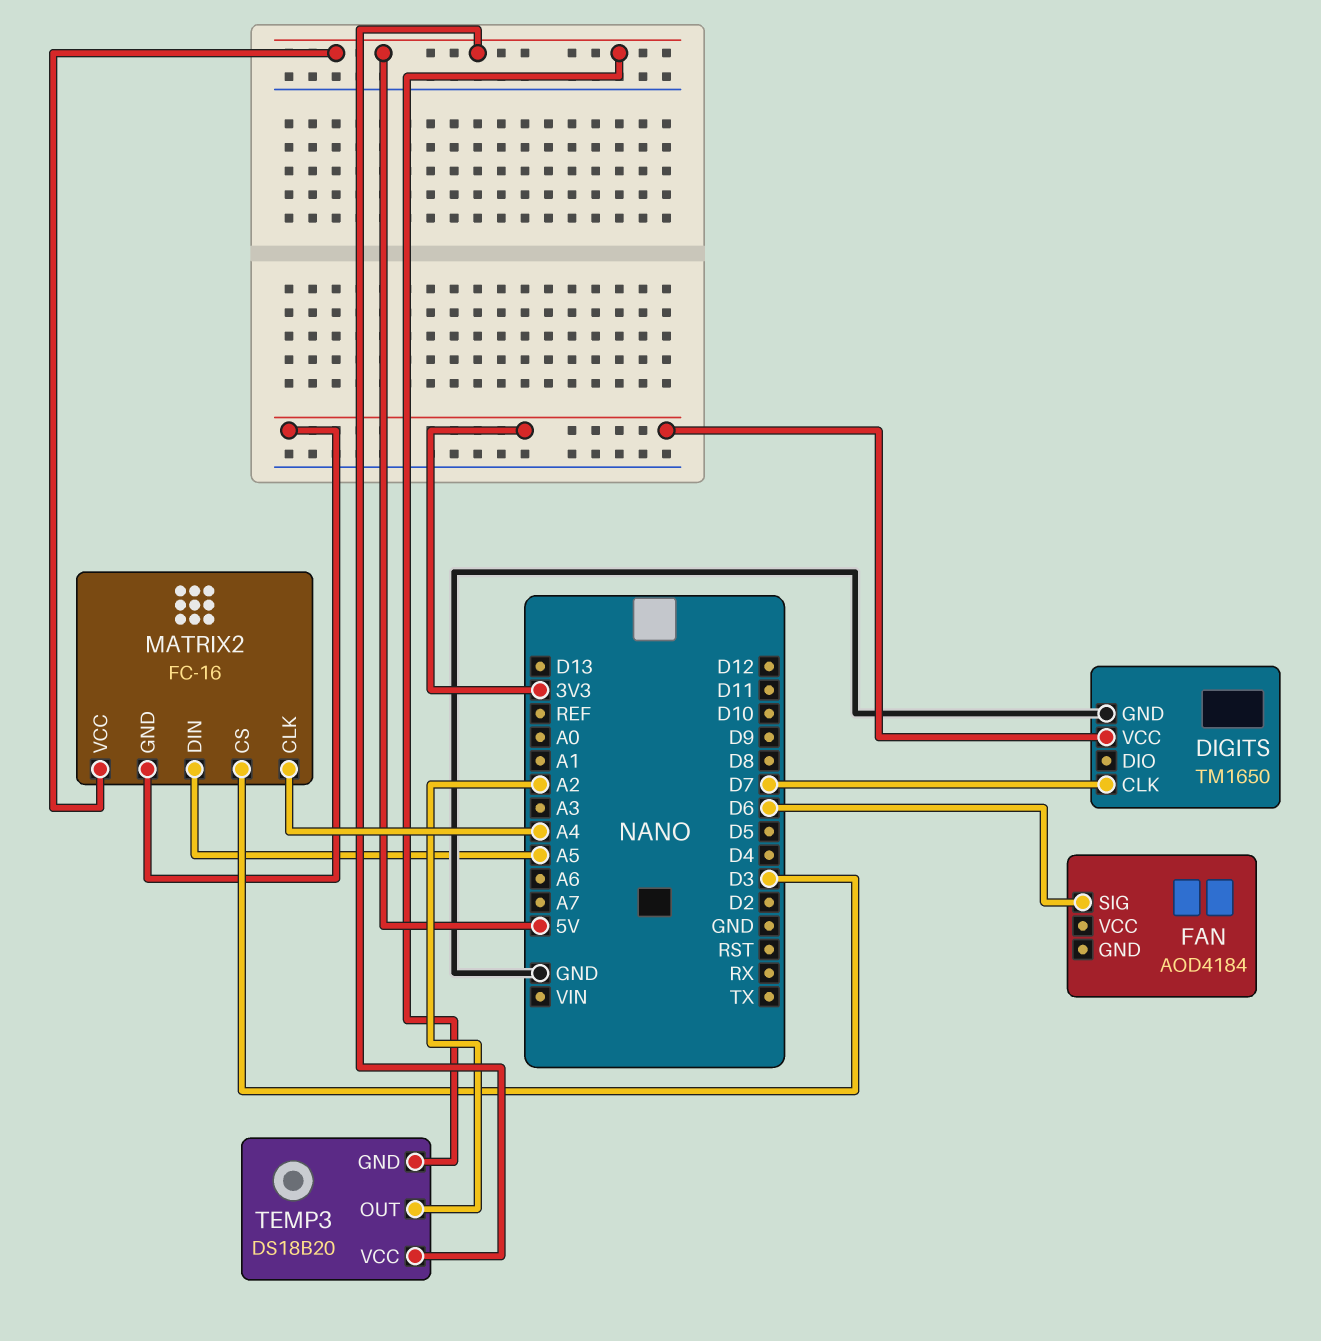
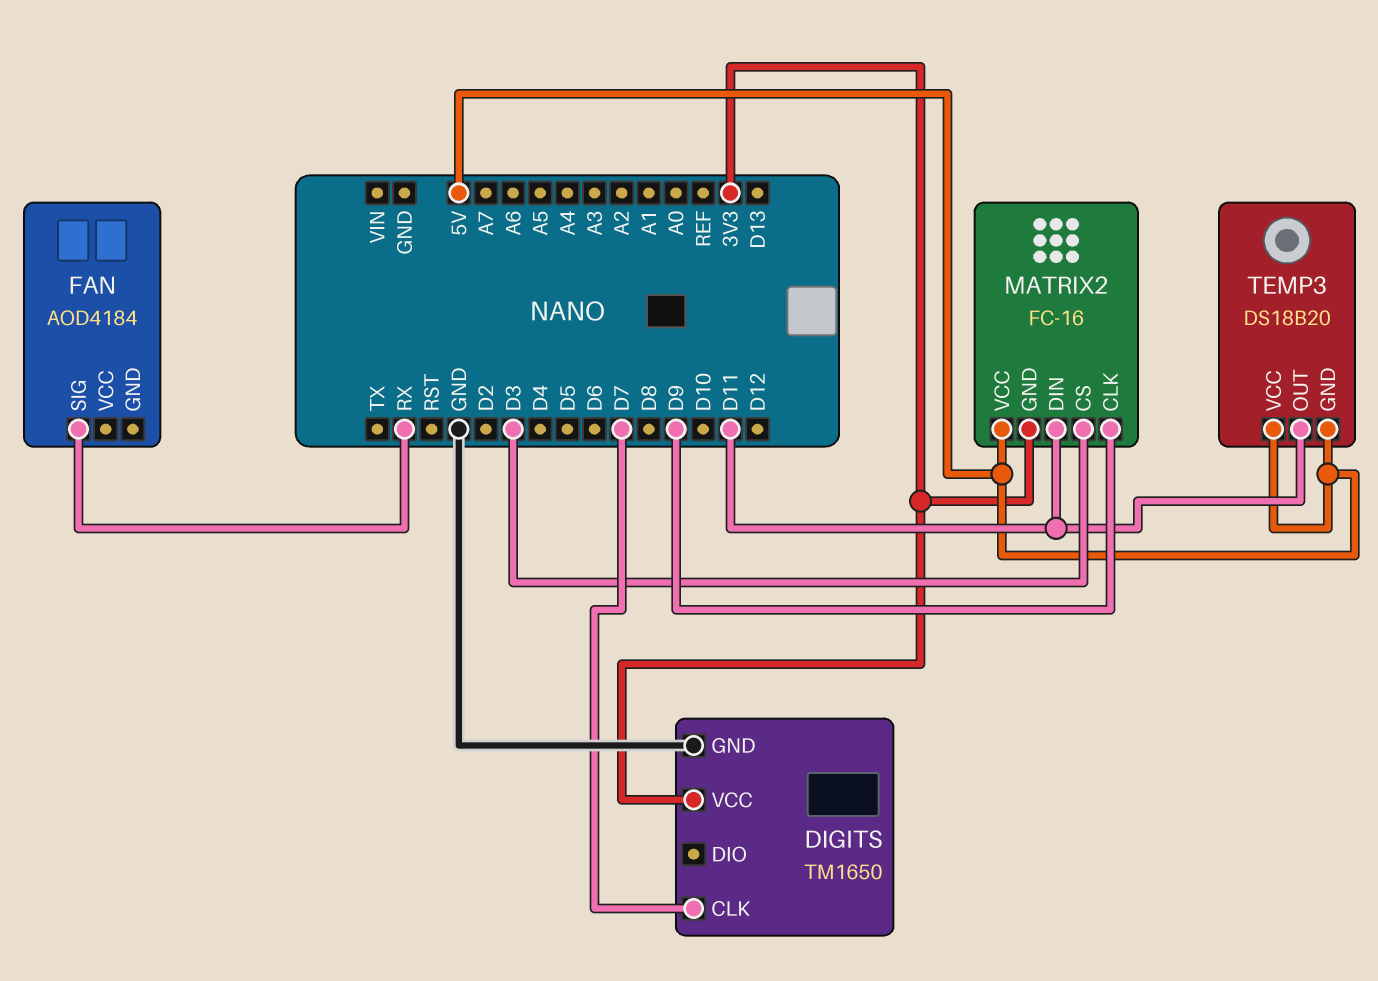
FAN pin SIG: D6 -> RX
MATRIX2 pin CLK: A4 -> D9
MATRIX2 pin DIN: A5 -> D11
TEMP3 pin OUT: A2 -> D11

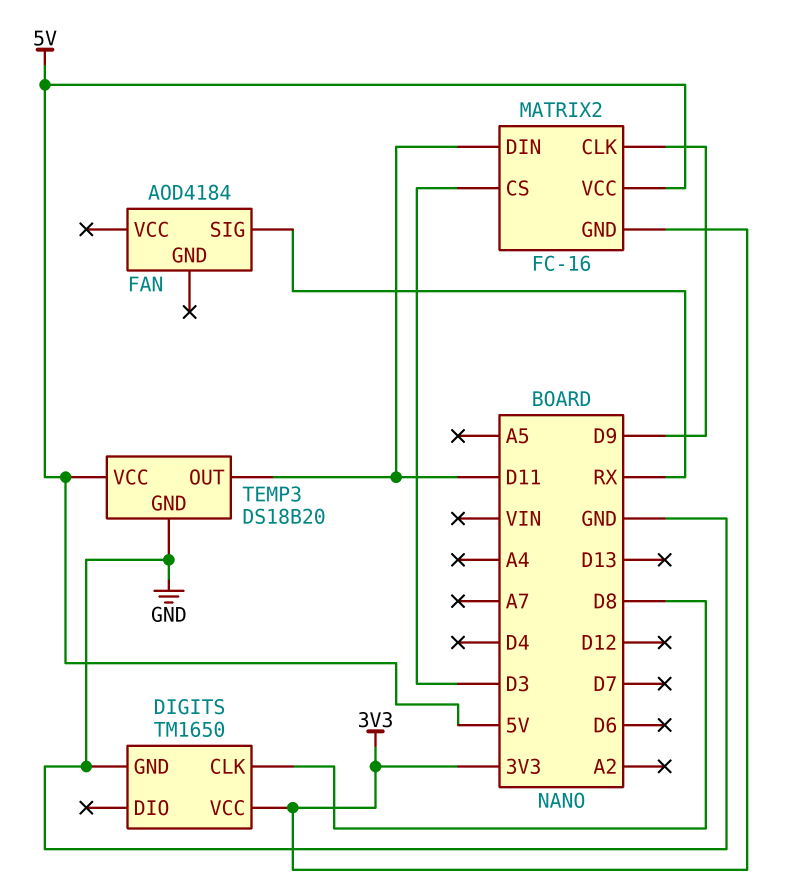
DIGITS pin CLK: D7 -> D8
TEMP3 pin GND: 5V -> GND

